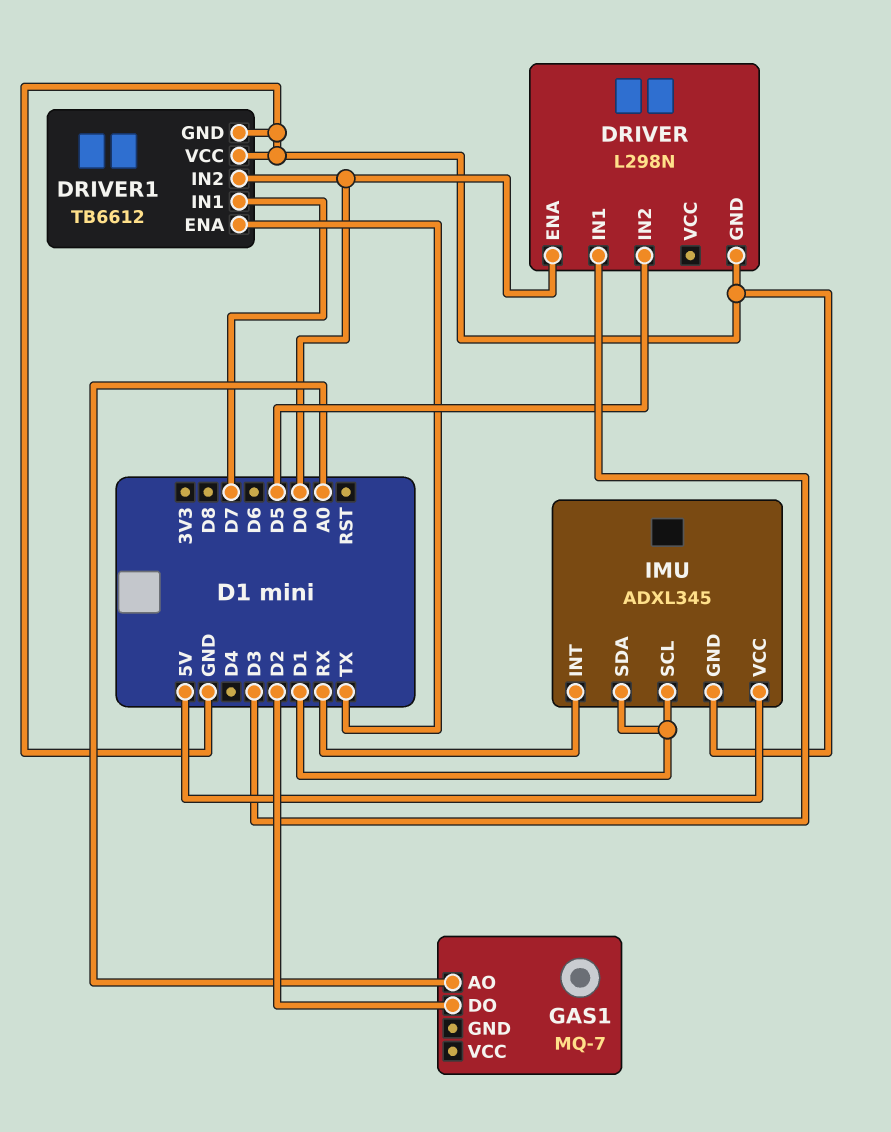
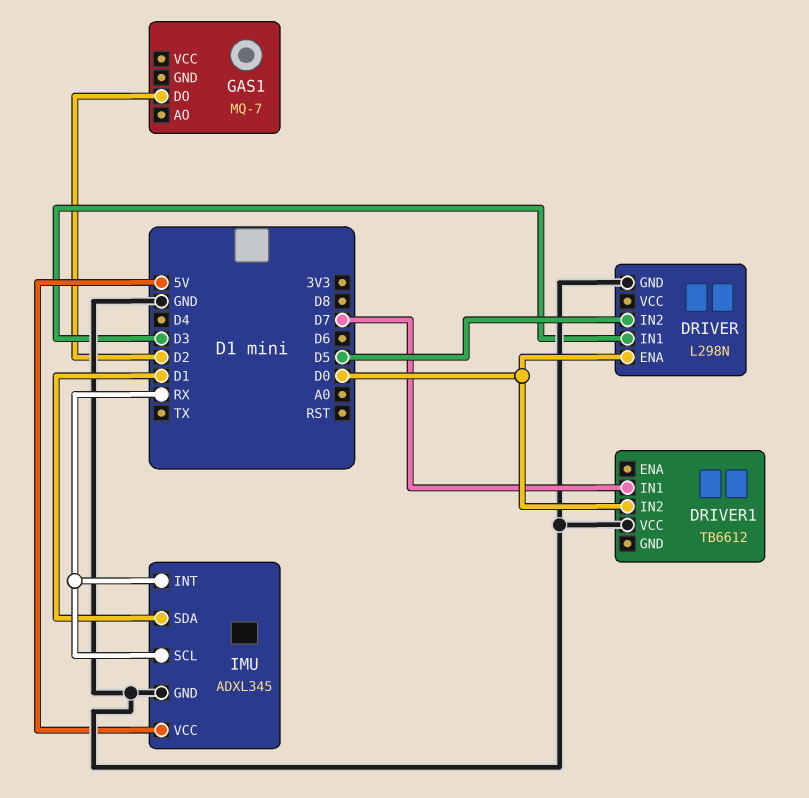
DRIVER1 pin ENA: TX -> none
DRIVER1 pin GND: GND -> none
GAS1 pin AO: A0 -> none
IMU pin SCL: D1 -> RX

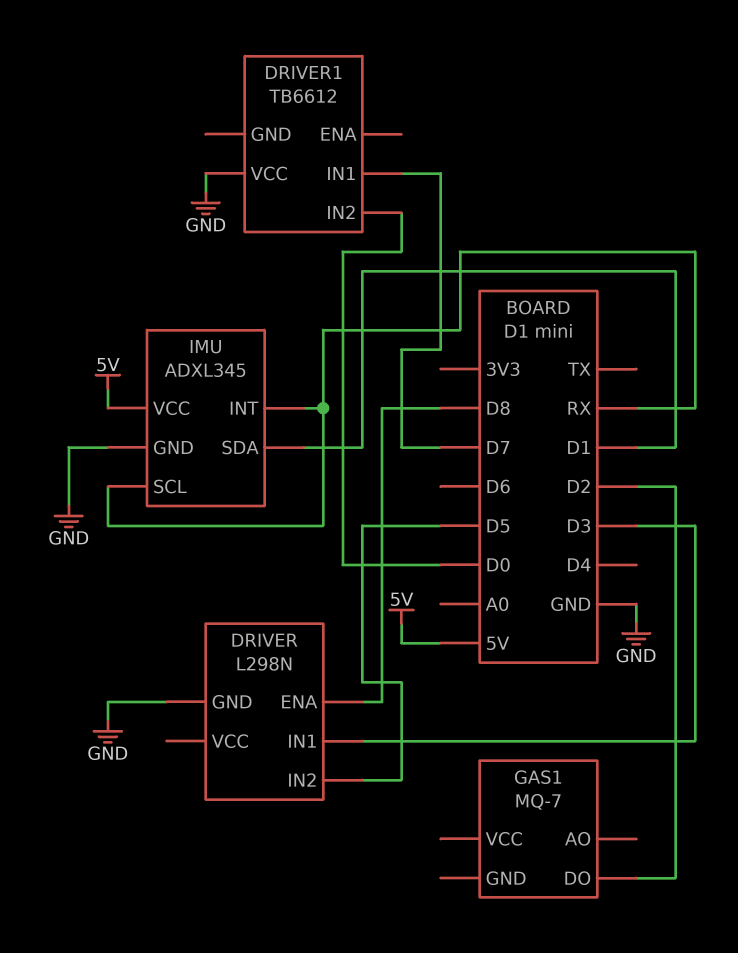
DRIVER pin ENA: D0 -> D8

